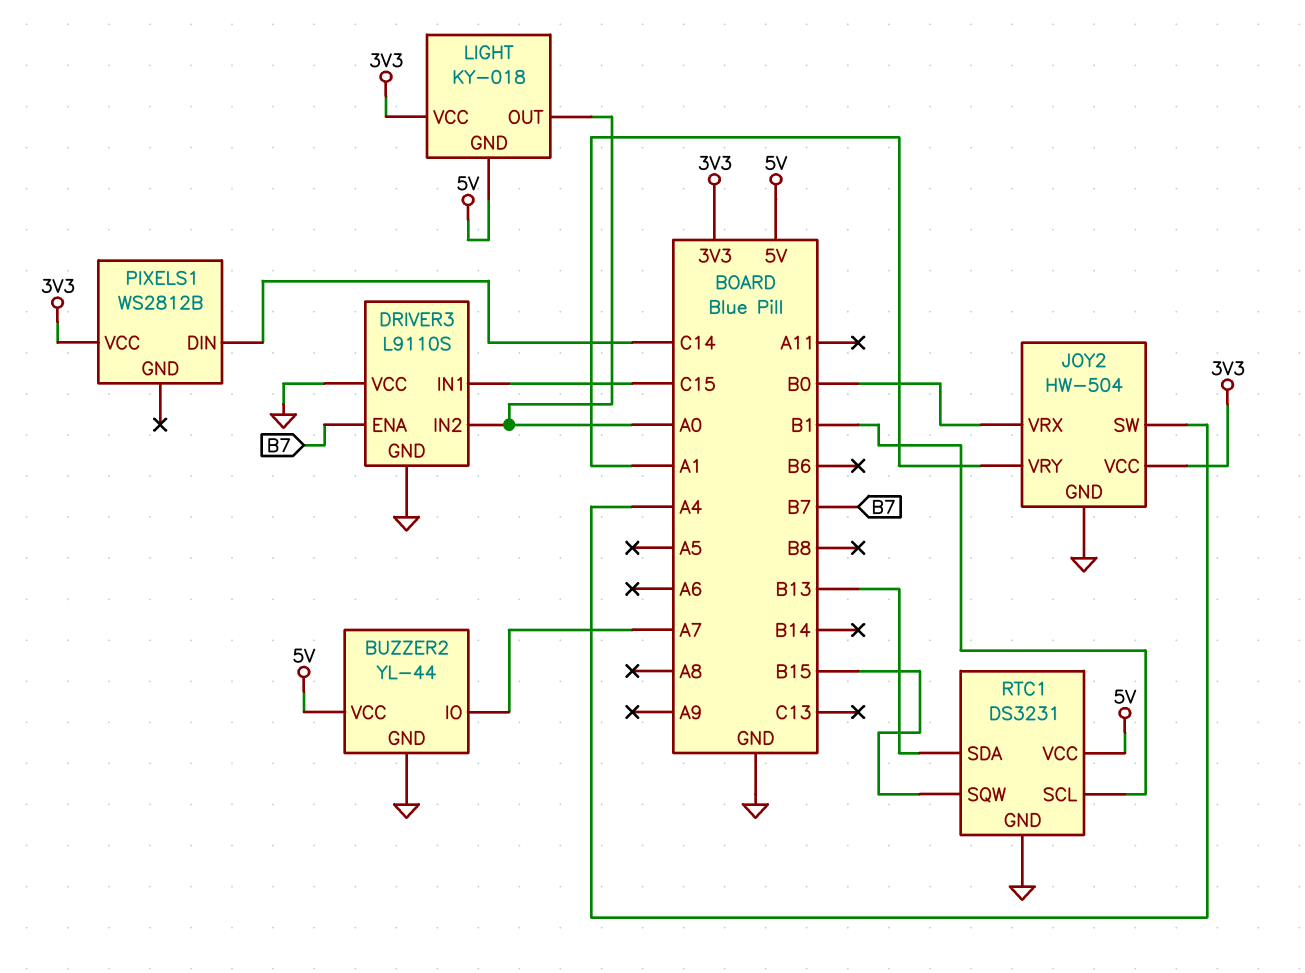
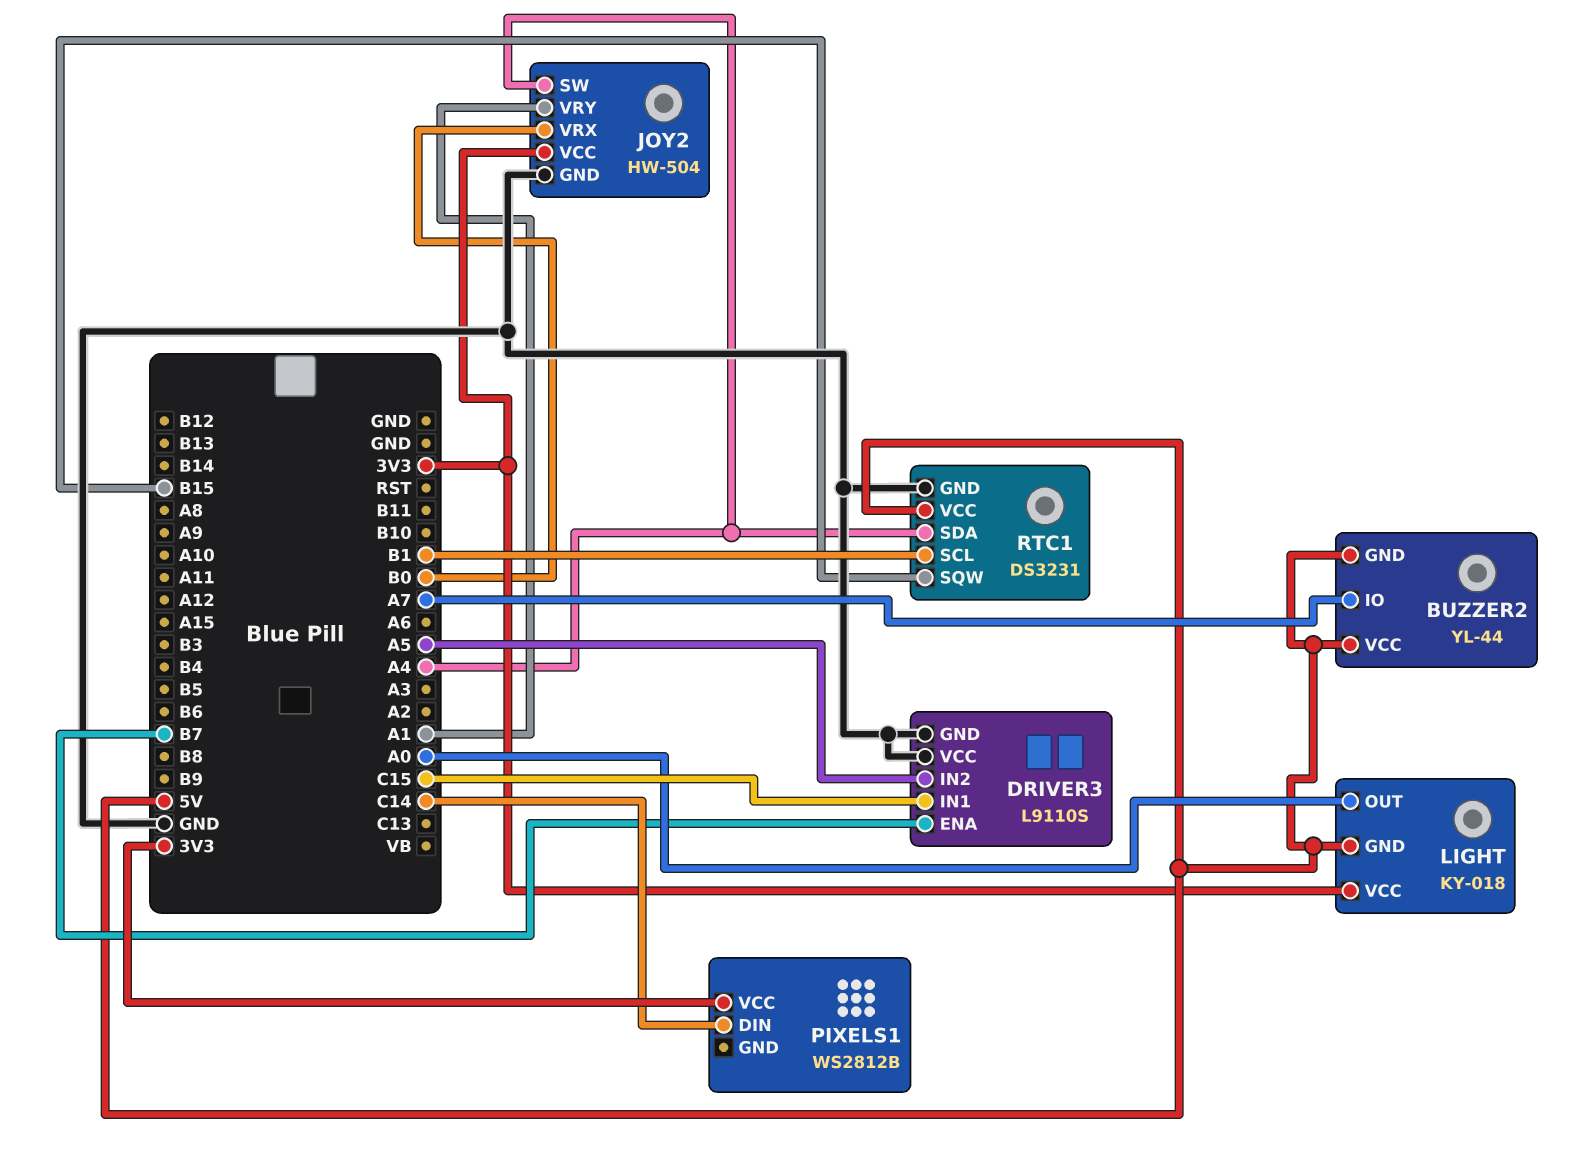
BUZZER2 pin GND: GND -> 5V
DRIVER3 pin IN2: A0 -> A5
RTC1 pin SDA: B13 -> A4

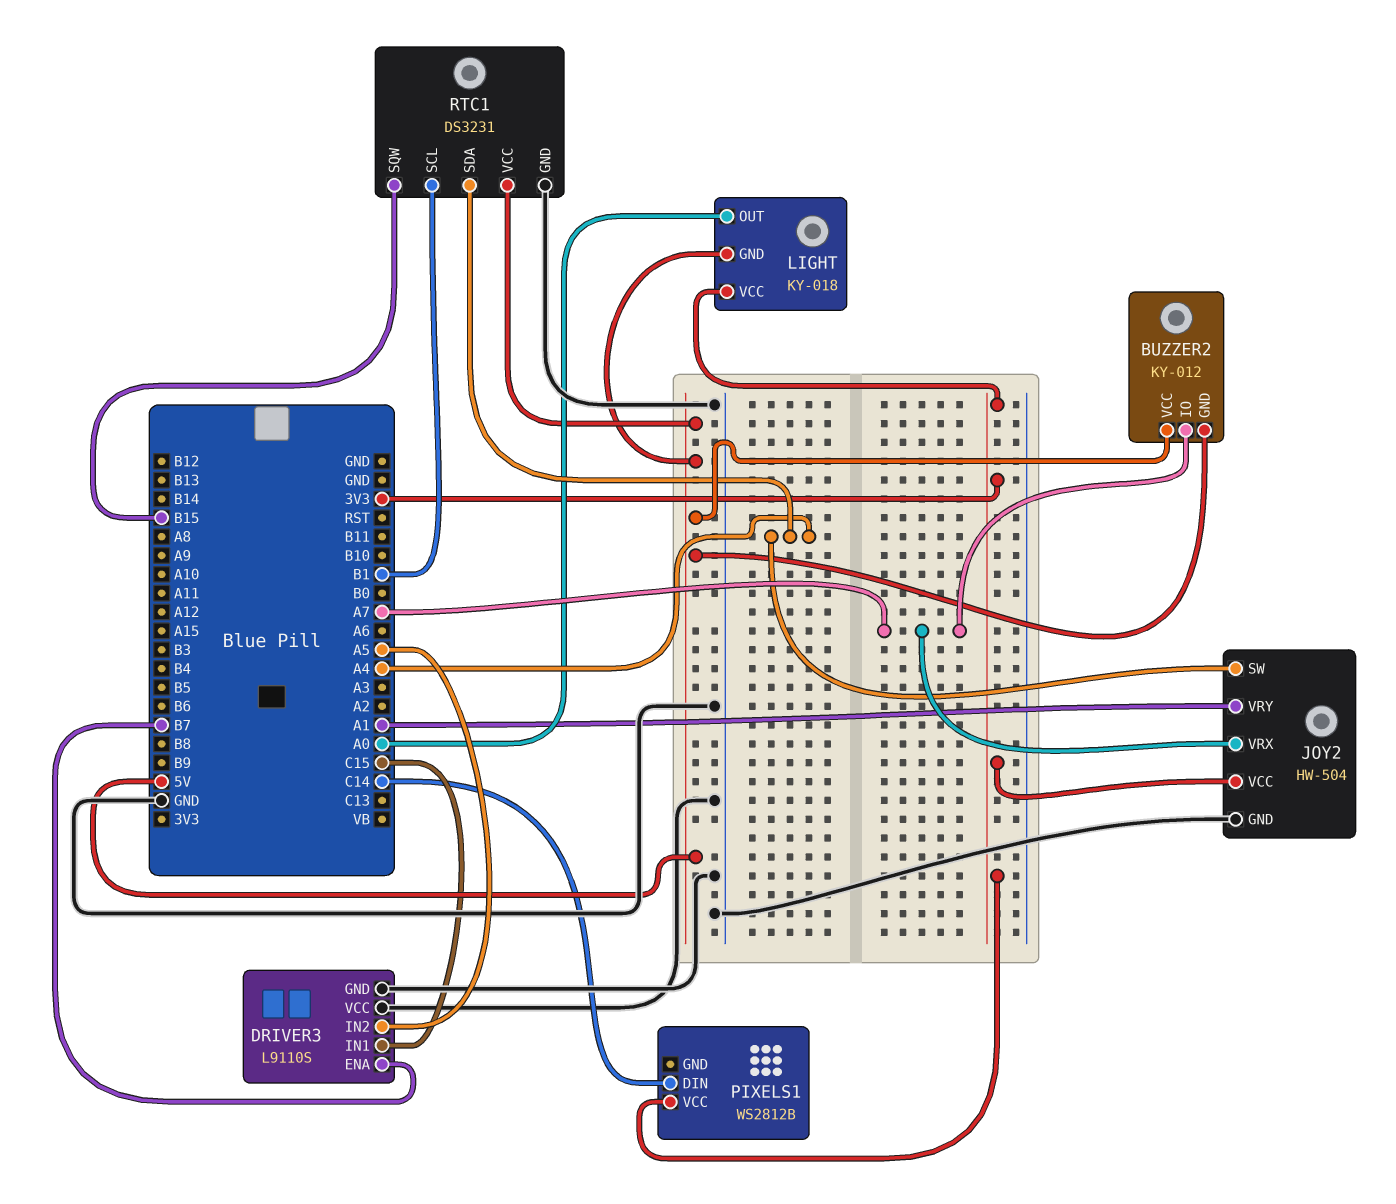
BUZZER2: YL-44 -> KY-012
JOY2 pin VRX: B0 -> A7

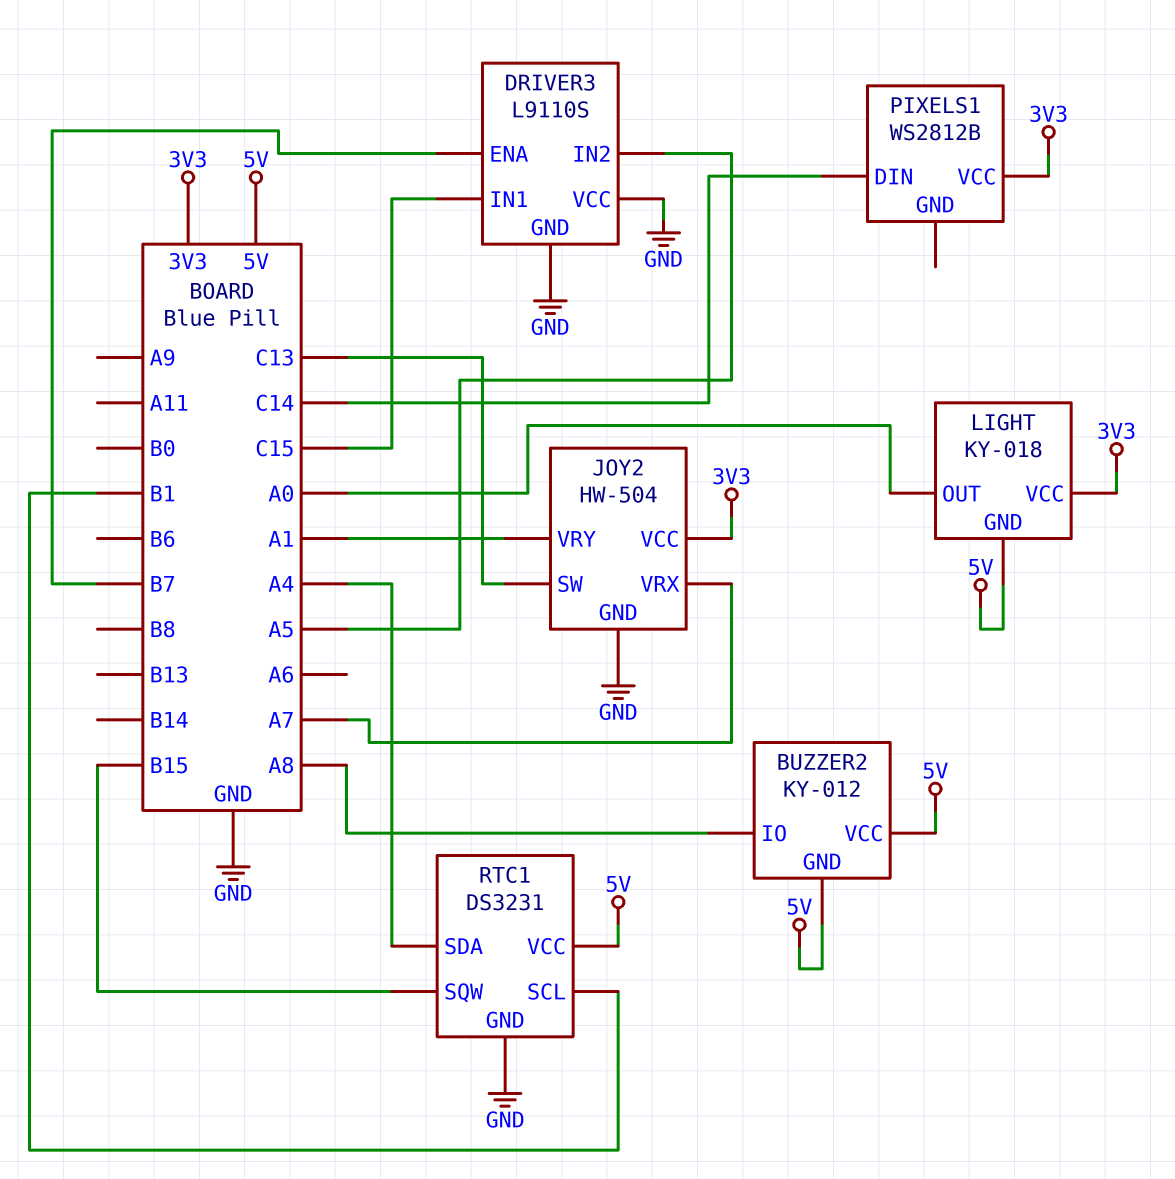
BUZZER2 pin IO: A7 -> A8
JOY2 pin SW: A4 -> C13

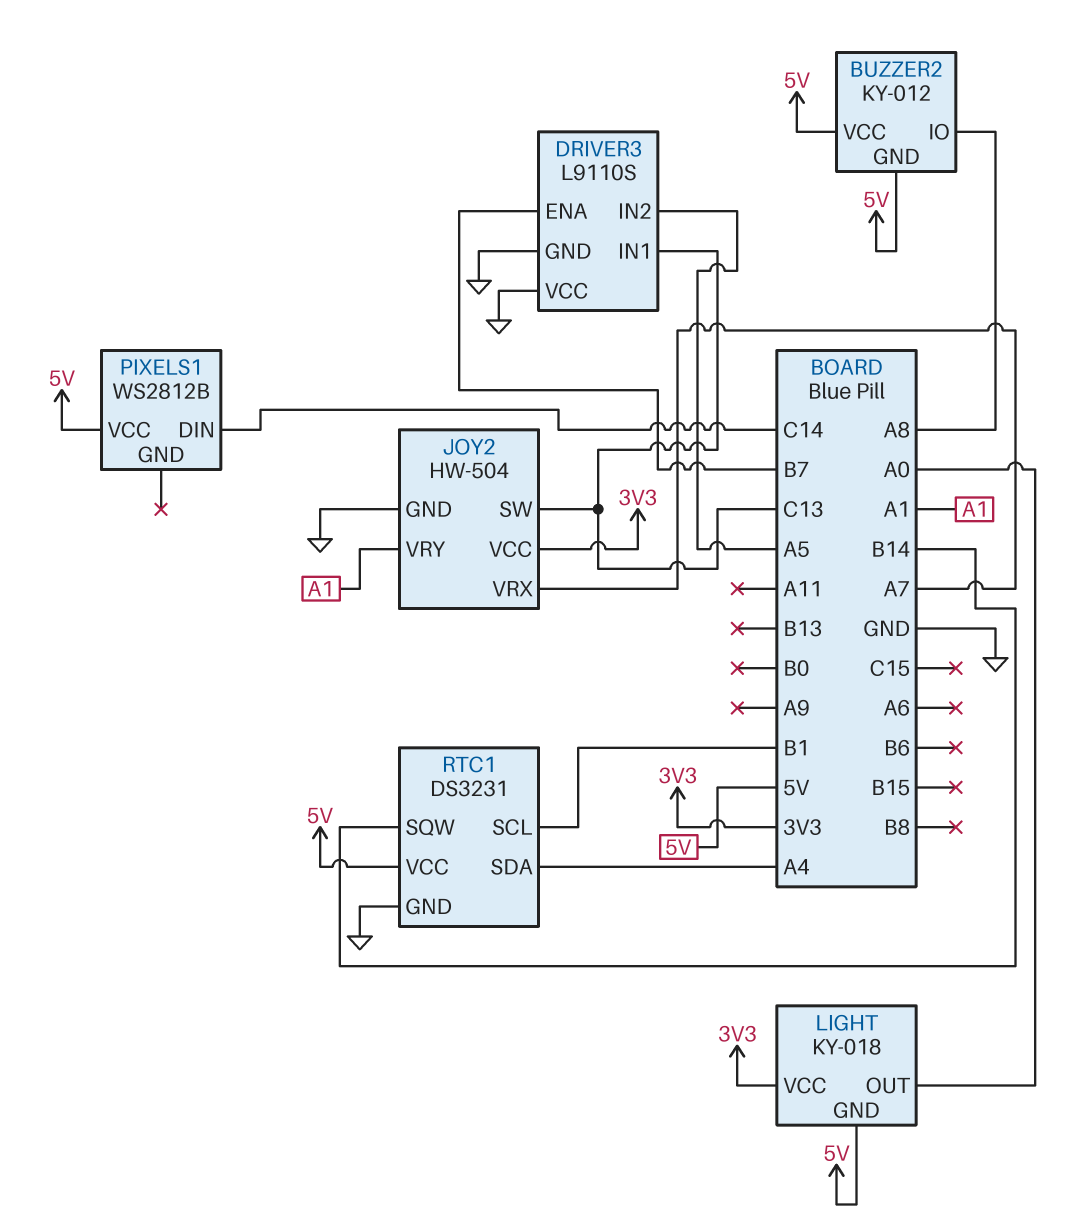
DRIVER3 pin IN1: C15 -> C13
PIXELS1 pin VCC: 3V3 -> 5V
RTC1 pin SQW: B15 -> B14

